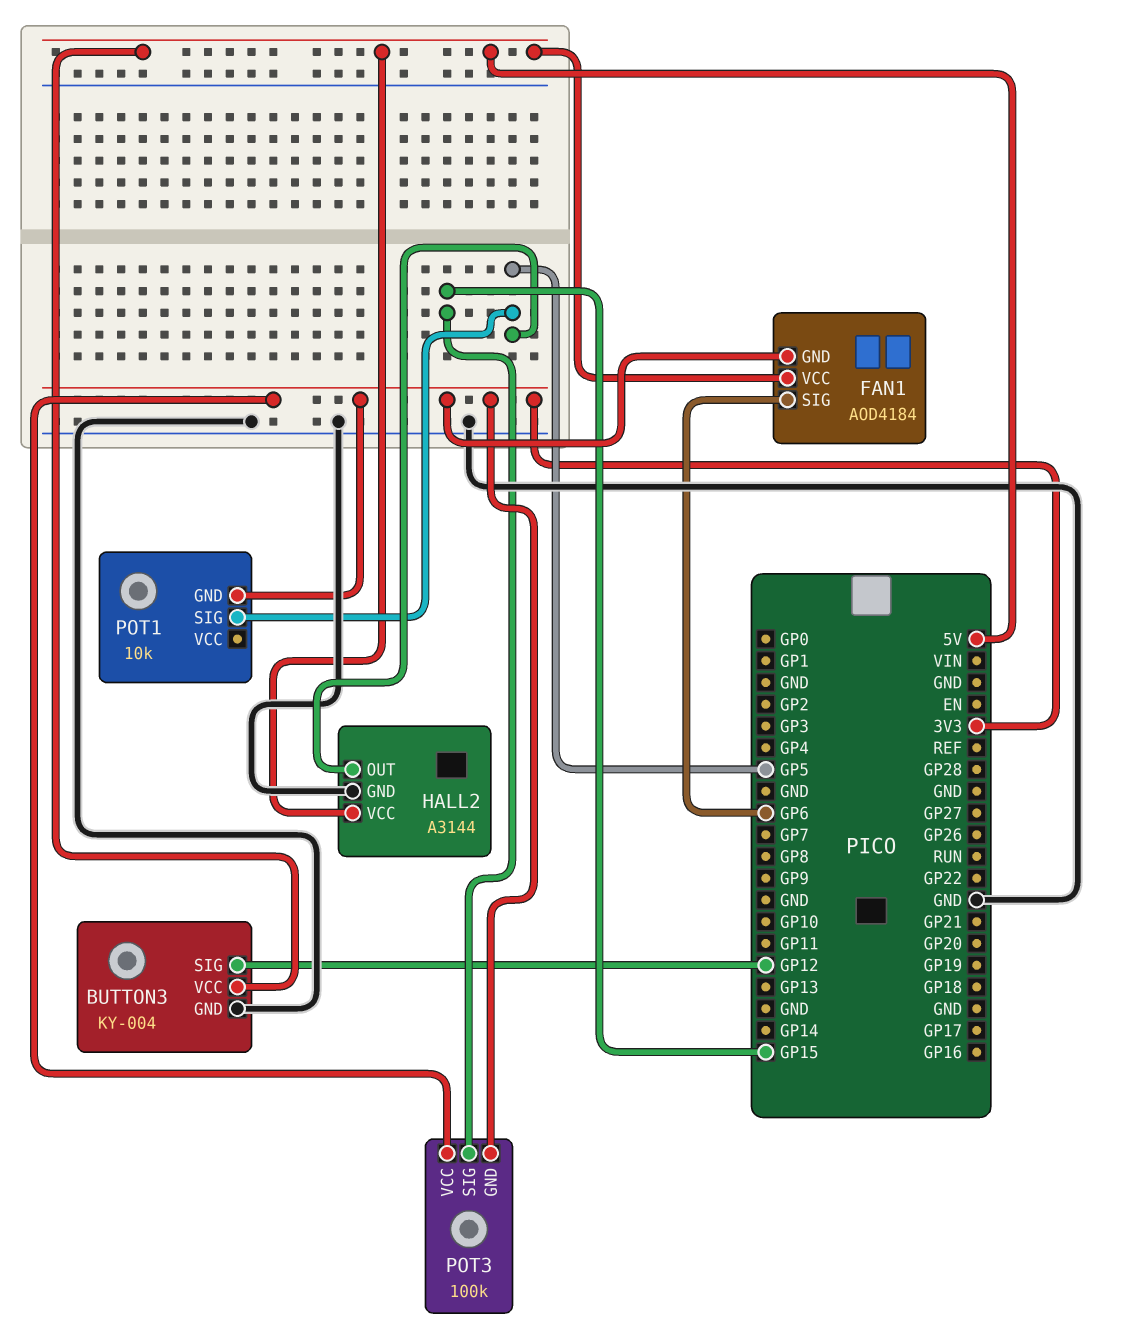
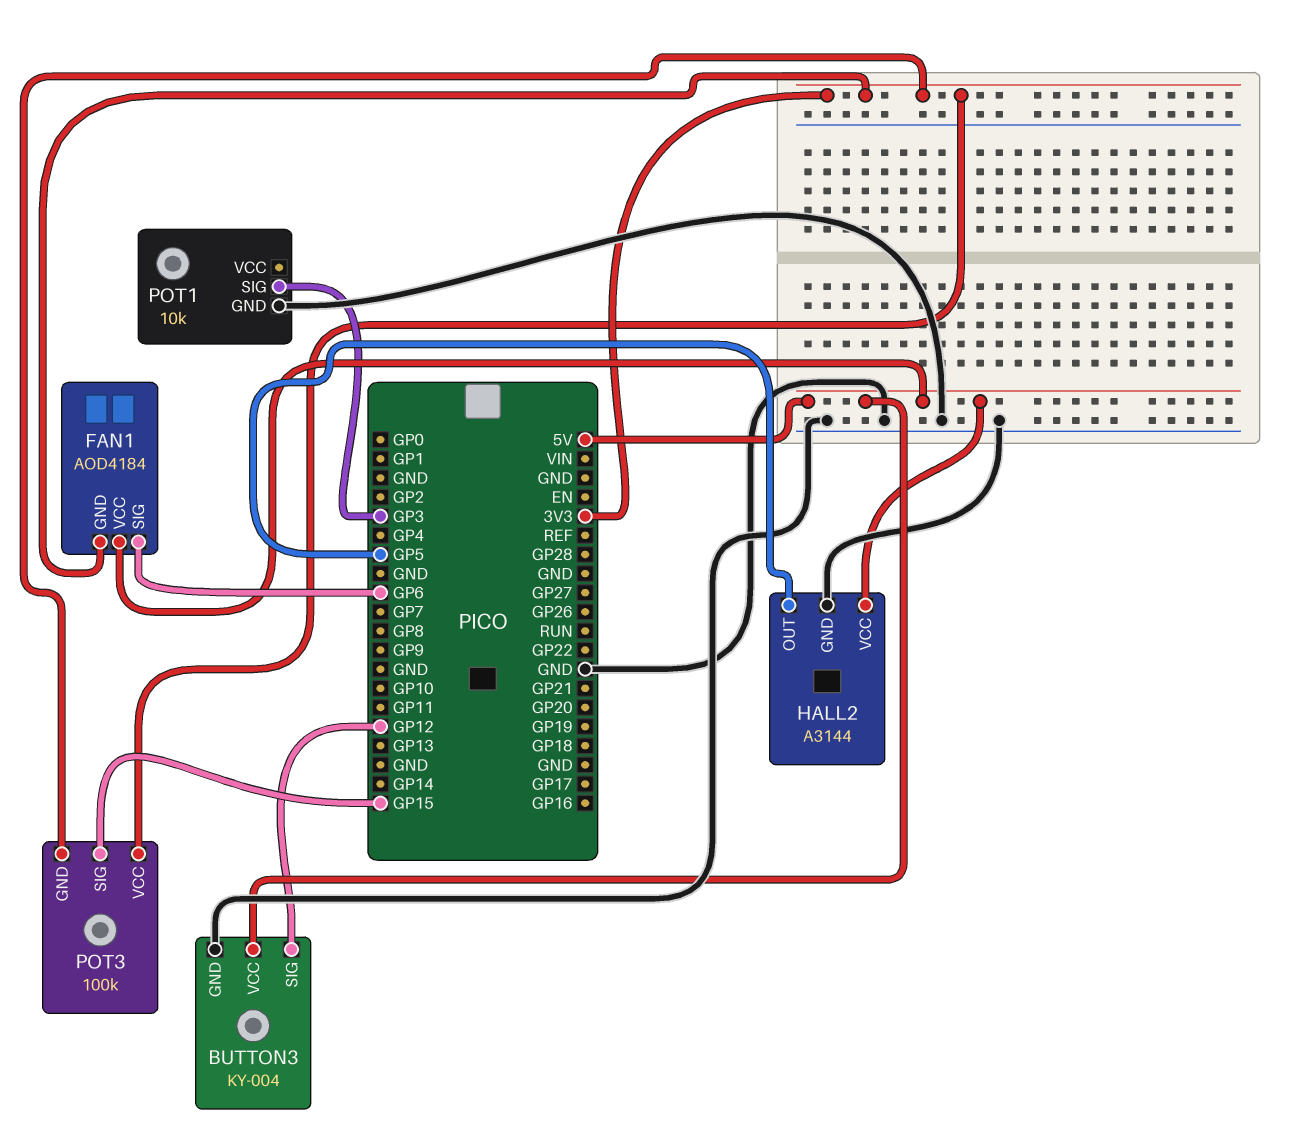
POT1 pin GND: 3V3 -> GND
POT1 pin SIG: GP5 -> GP3

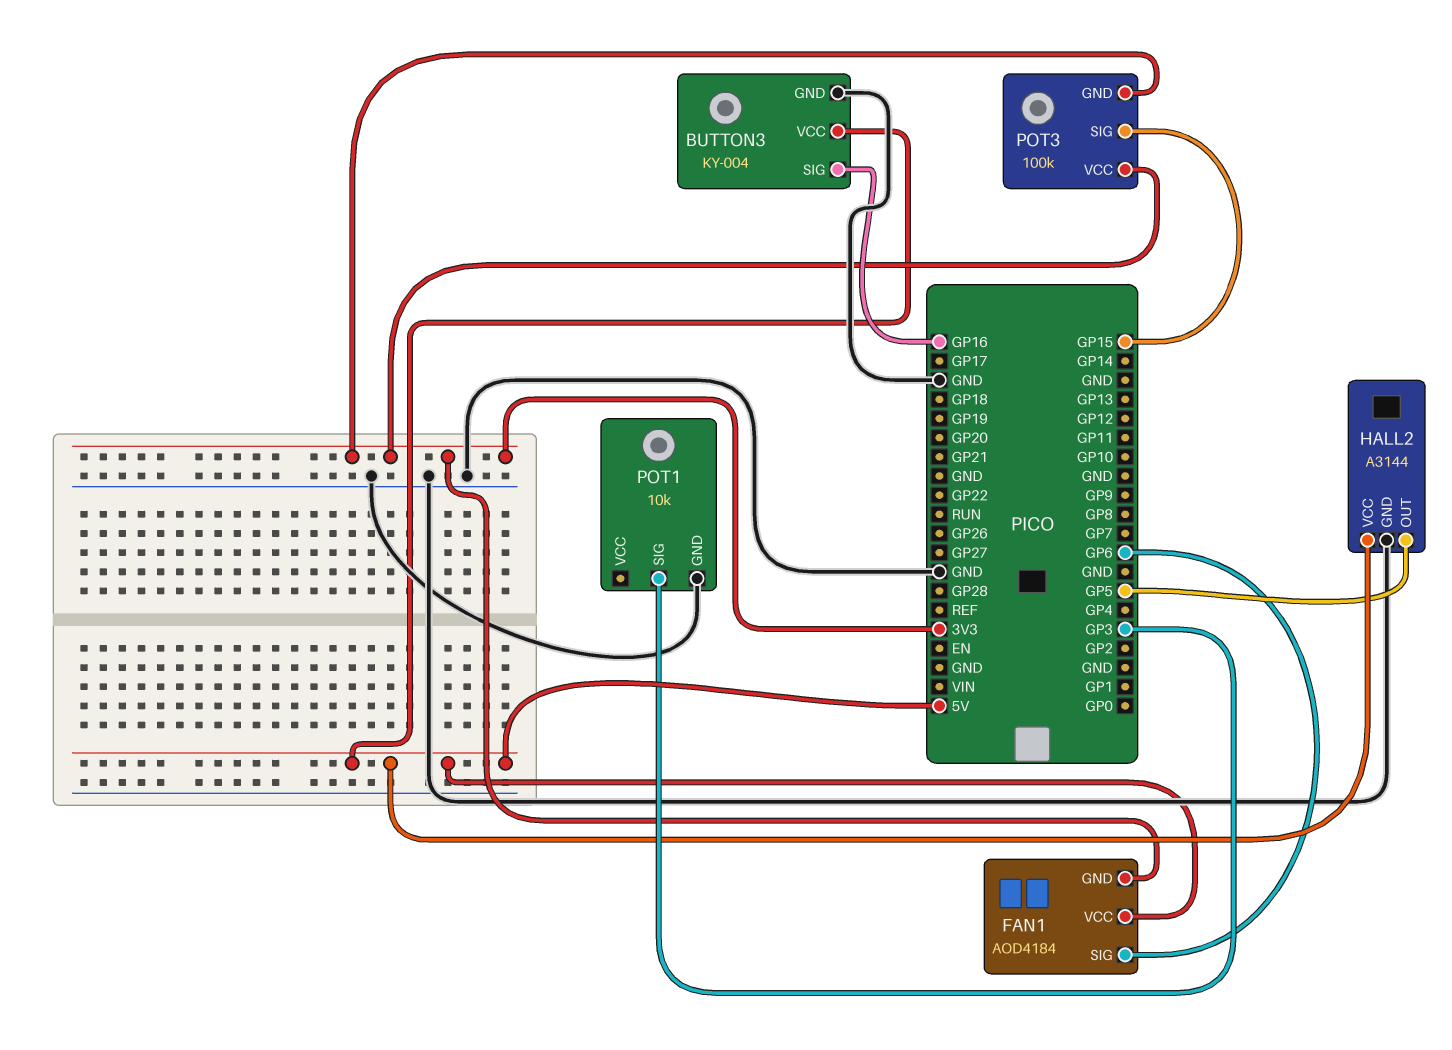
BUTTON3 pin SIG: GP12 -> GP16

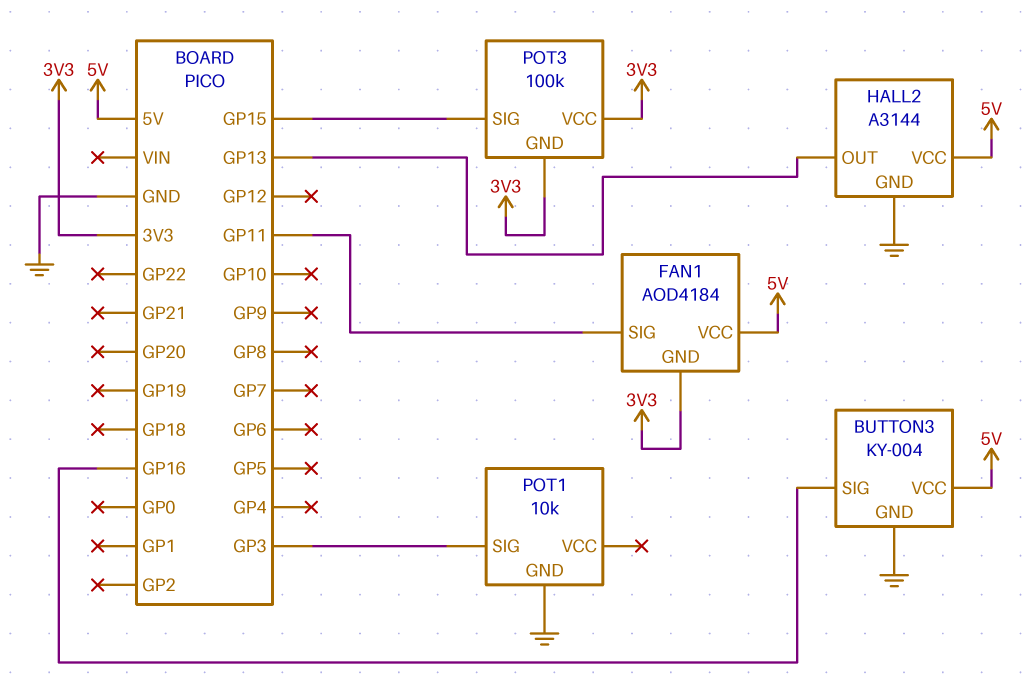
FAN1 pin SIG: GP6 -> GP11
HALL2 pin OUT: GP5 -> GP13

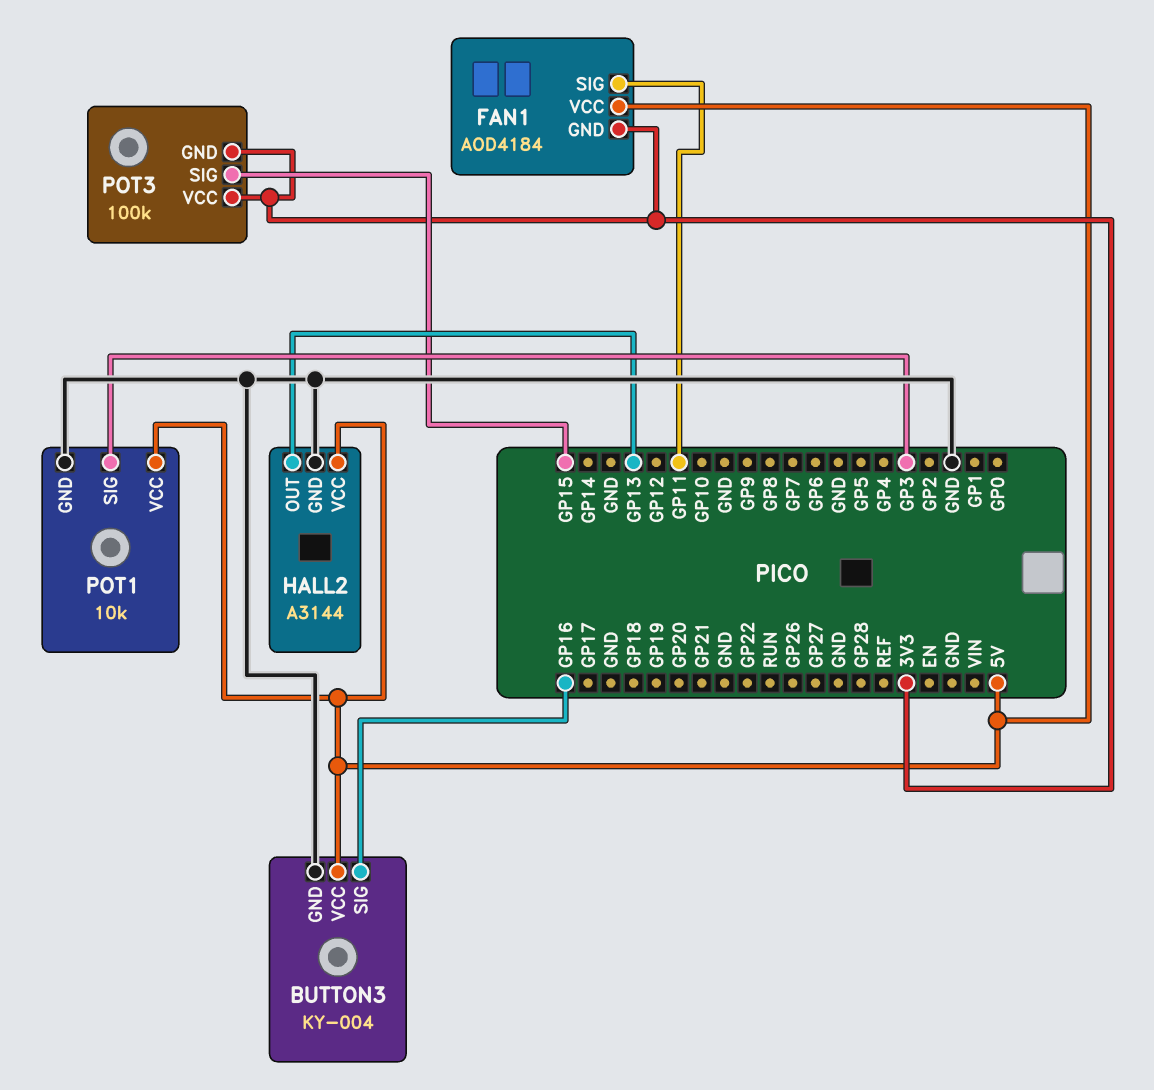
POT1 pin VCC: none -> 5V

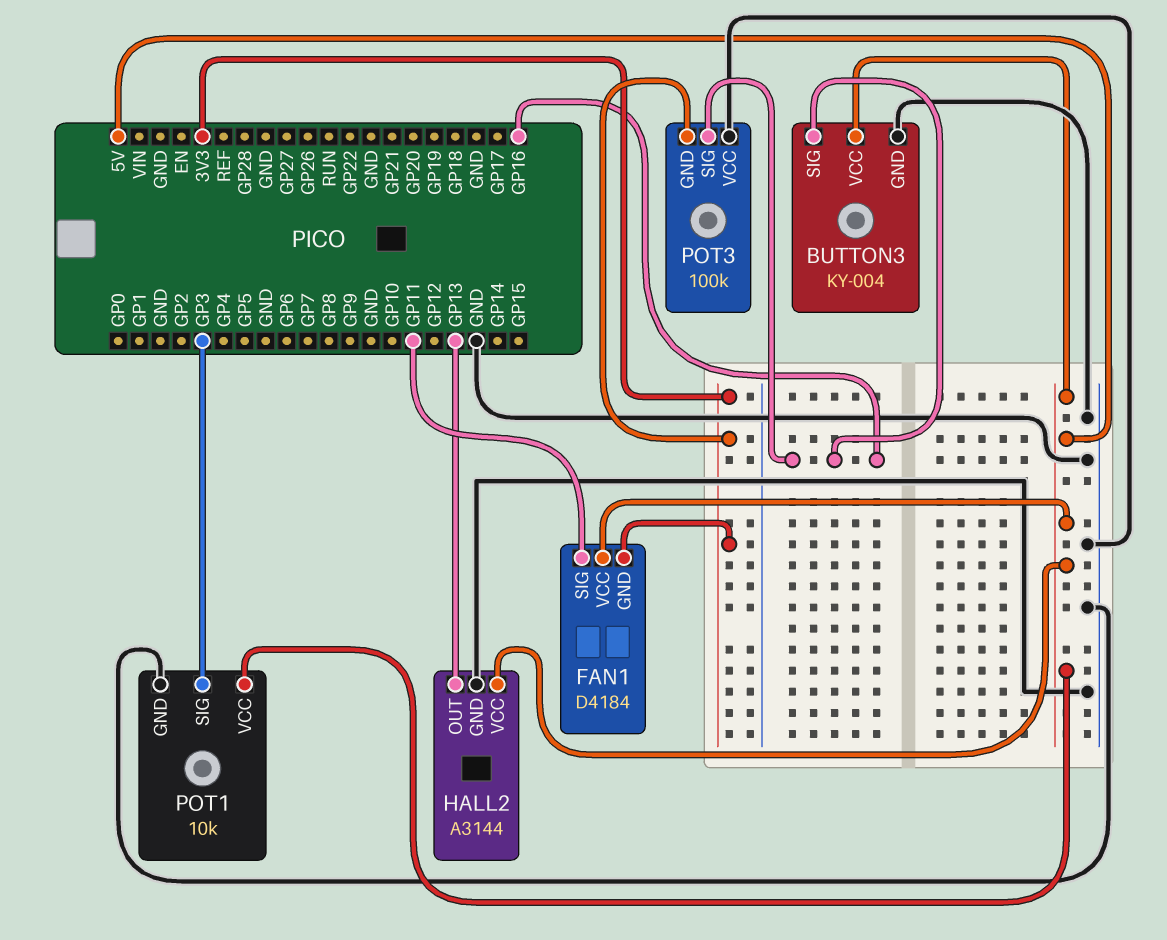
FAN1: AOD4184 -> D4184
POT3 pin SIG: GP15 -> GP16
POT3 pin VCC: 3V3 -> GND

